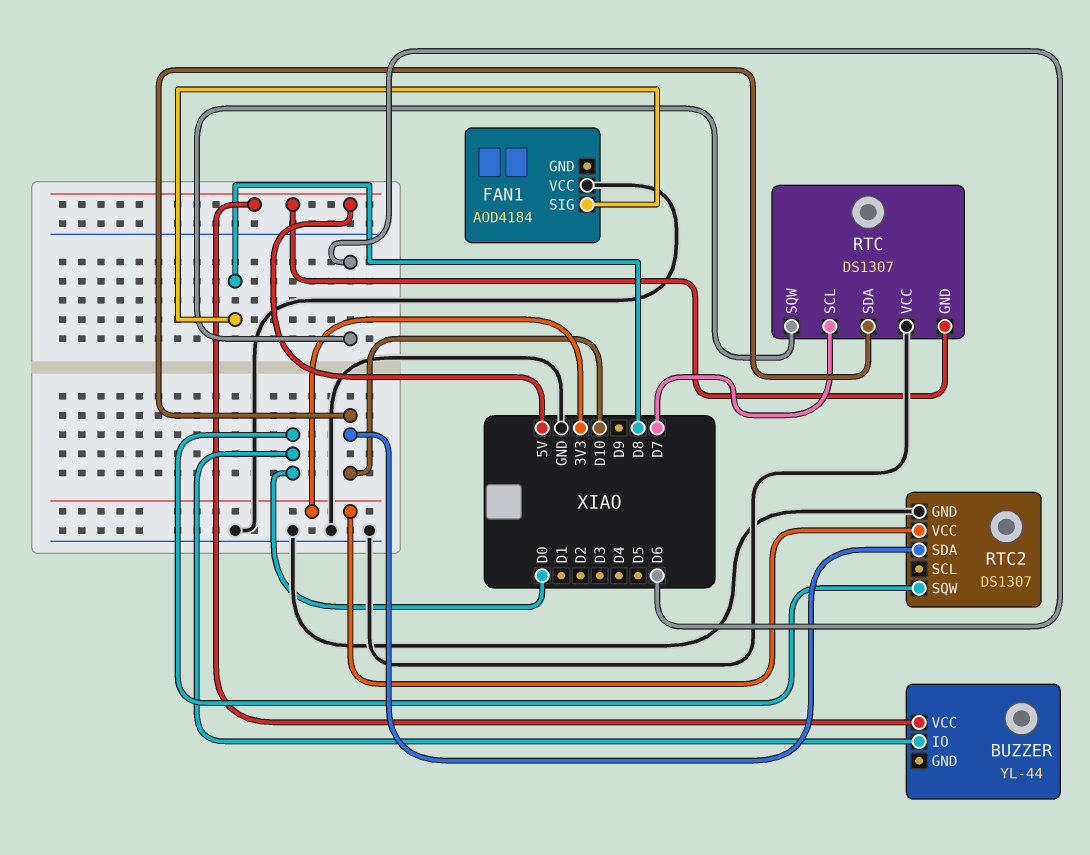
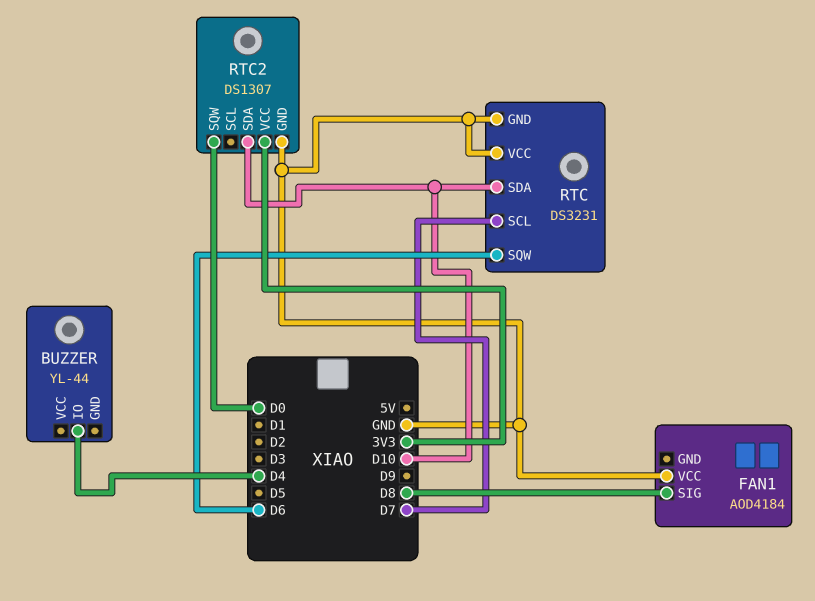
BUZZER pin IO: D0 -> D4
BUZZER pin VCC: 5V -> none
RTC: DS1307 -> DS3231
RTC pin GND: 5V -> GND

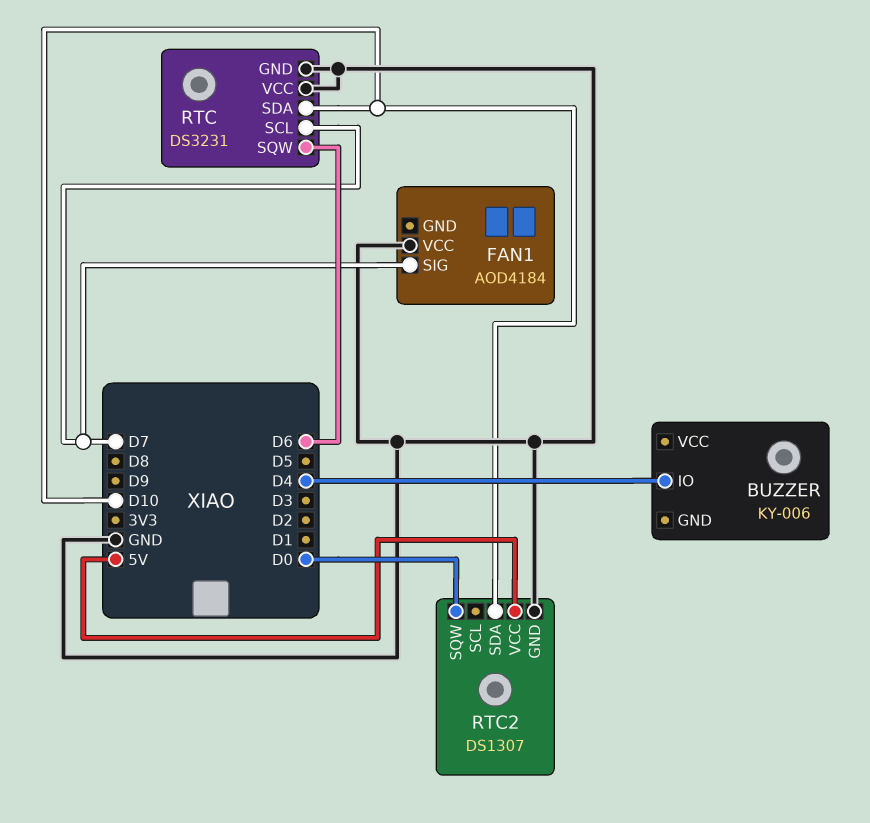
BUZZER: YL-44 -> KY-006
FAN1 pin SIG: D8 -> D7
RTC2 pin VCC: 3V3 -> 5V

